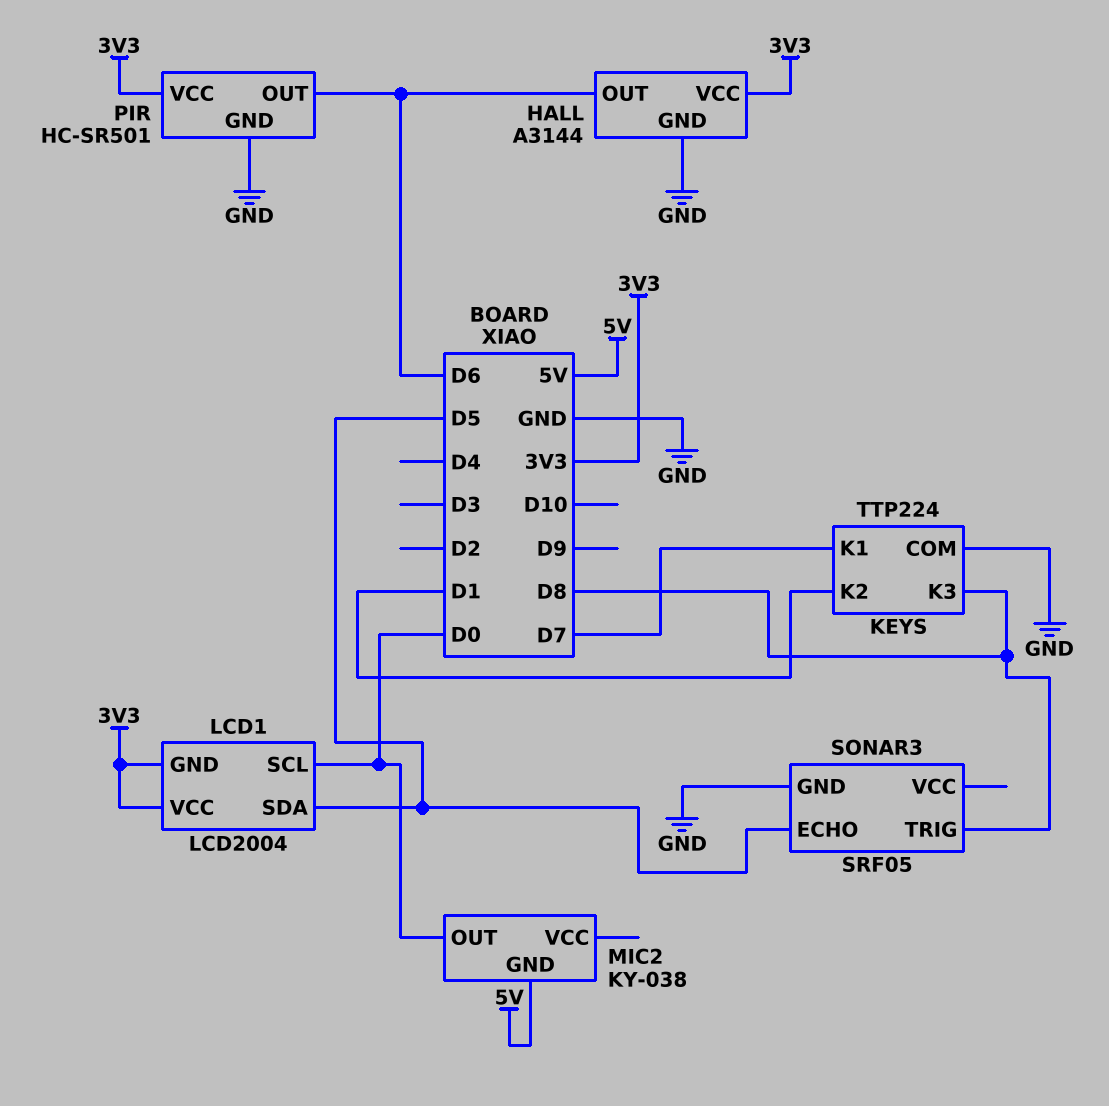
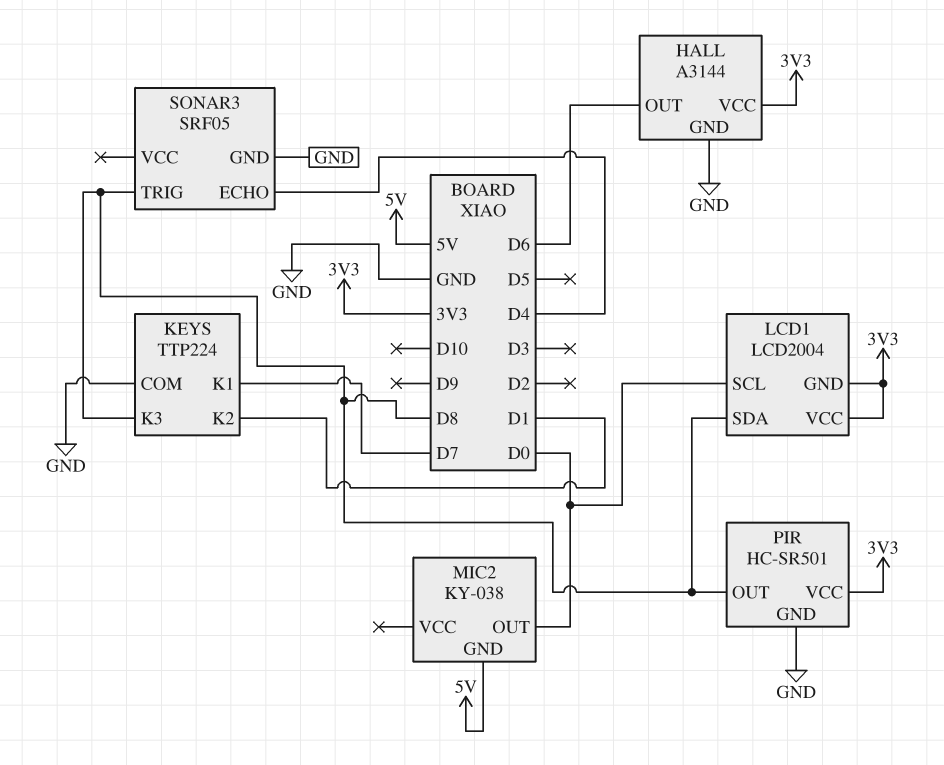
LCD1 pin SDA: D5 -> D8
PIR pin OUT: D6 -> D8
SONAR3 pin ECHO: D5 -> D4

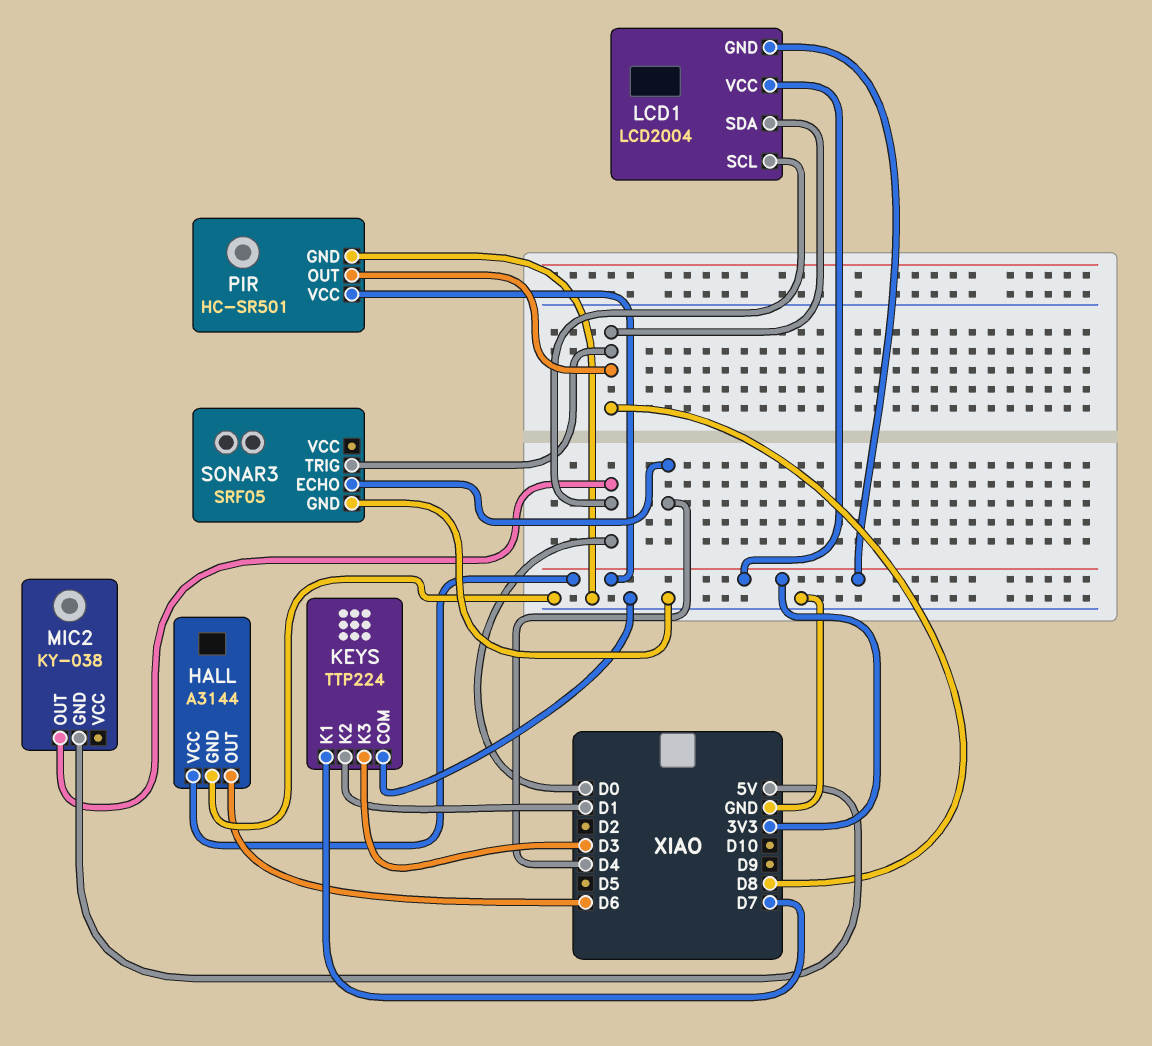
KEYS pin K3: D8 -> D3

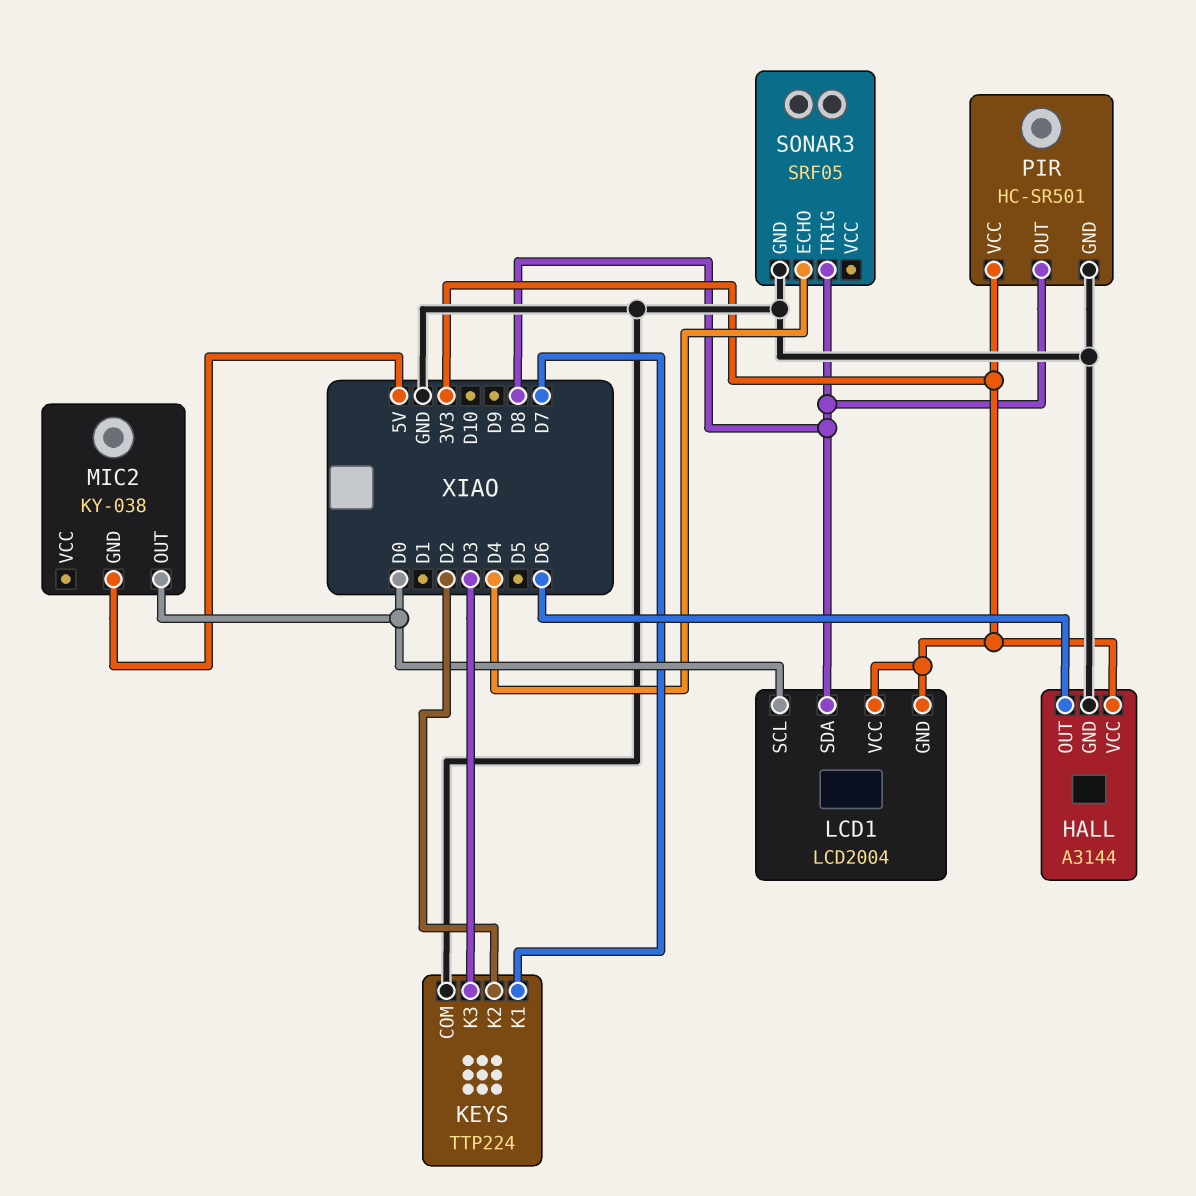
KEYS pin K2: D1 -> D2

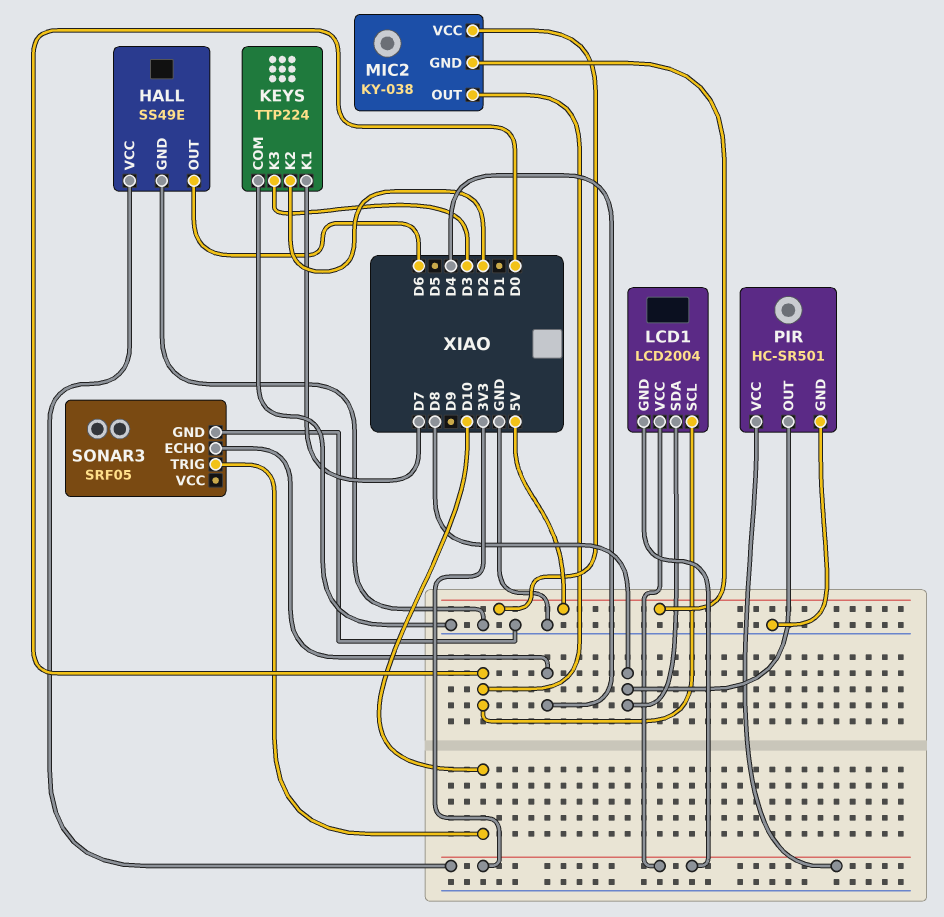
HALL: A3144 -> SS49E
MIC2 pin VCC: none -> 5V
SONAR3 pin TRIG: D8 -> D10

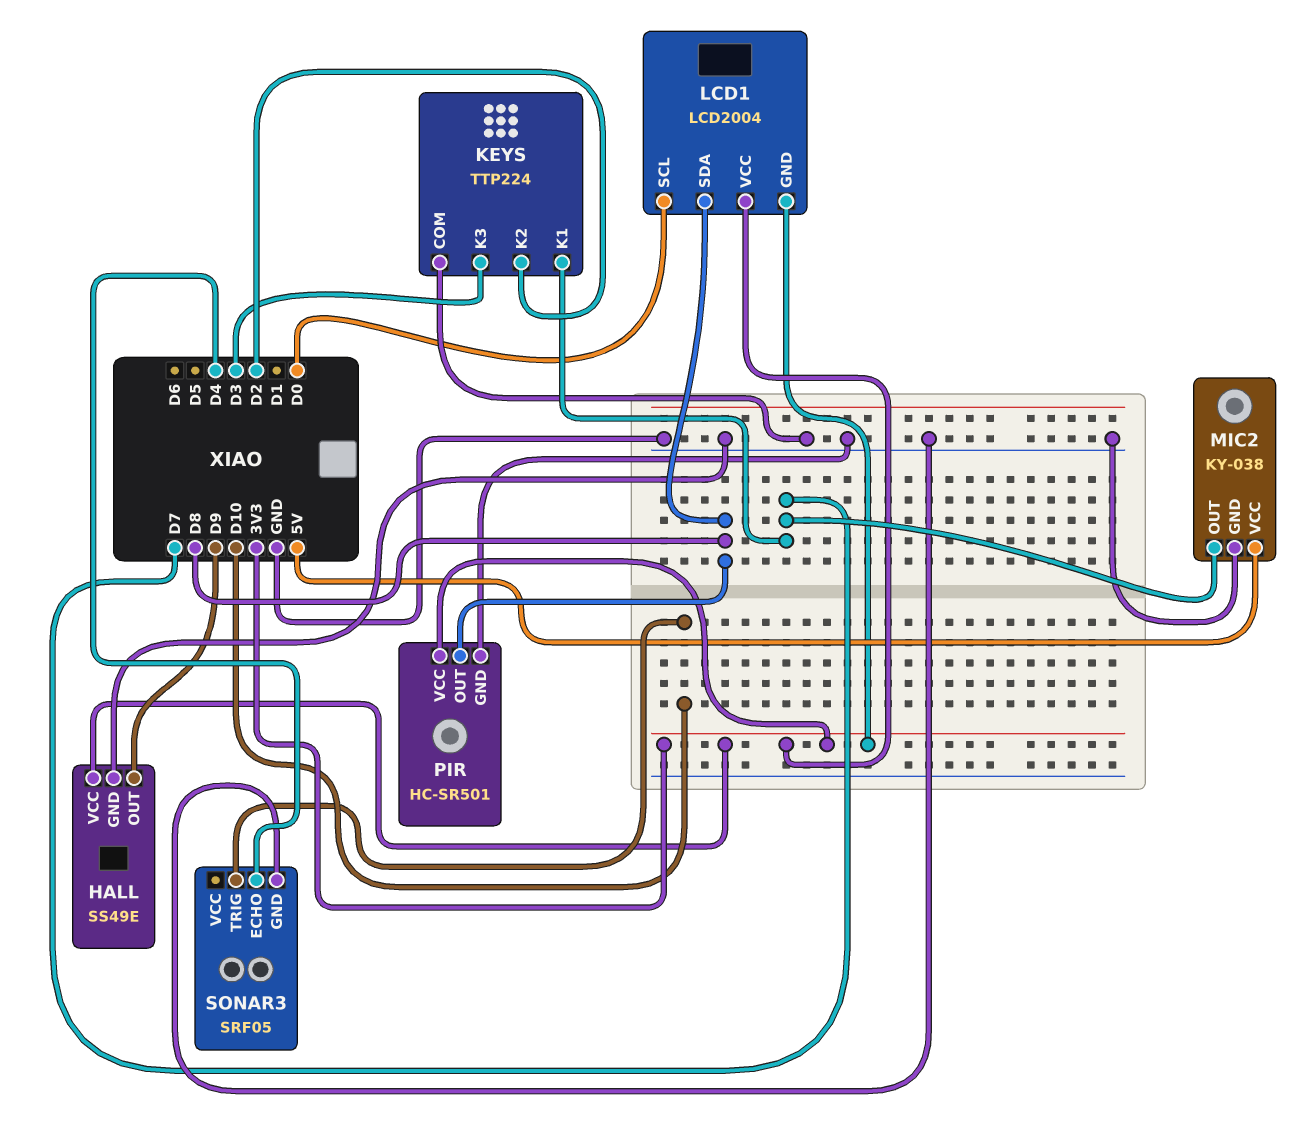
HALL pin OUT: D6 -> D9
MIC2 pin GND: 5V -> GND
MIC2 pin OUT: D0 -> D7

